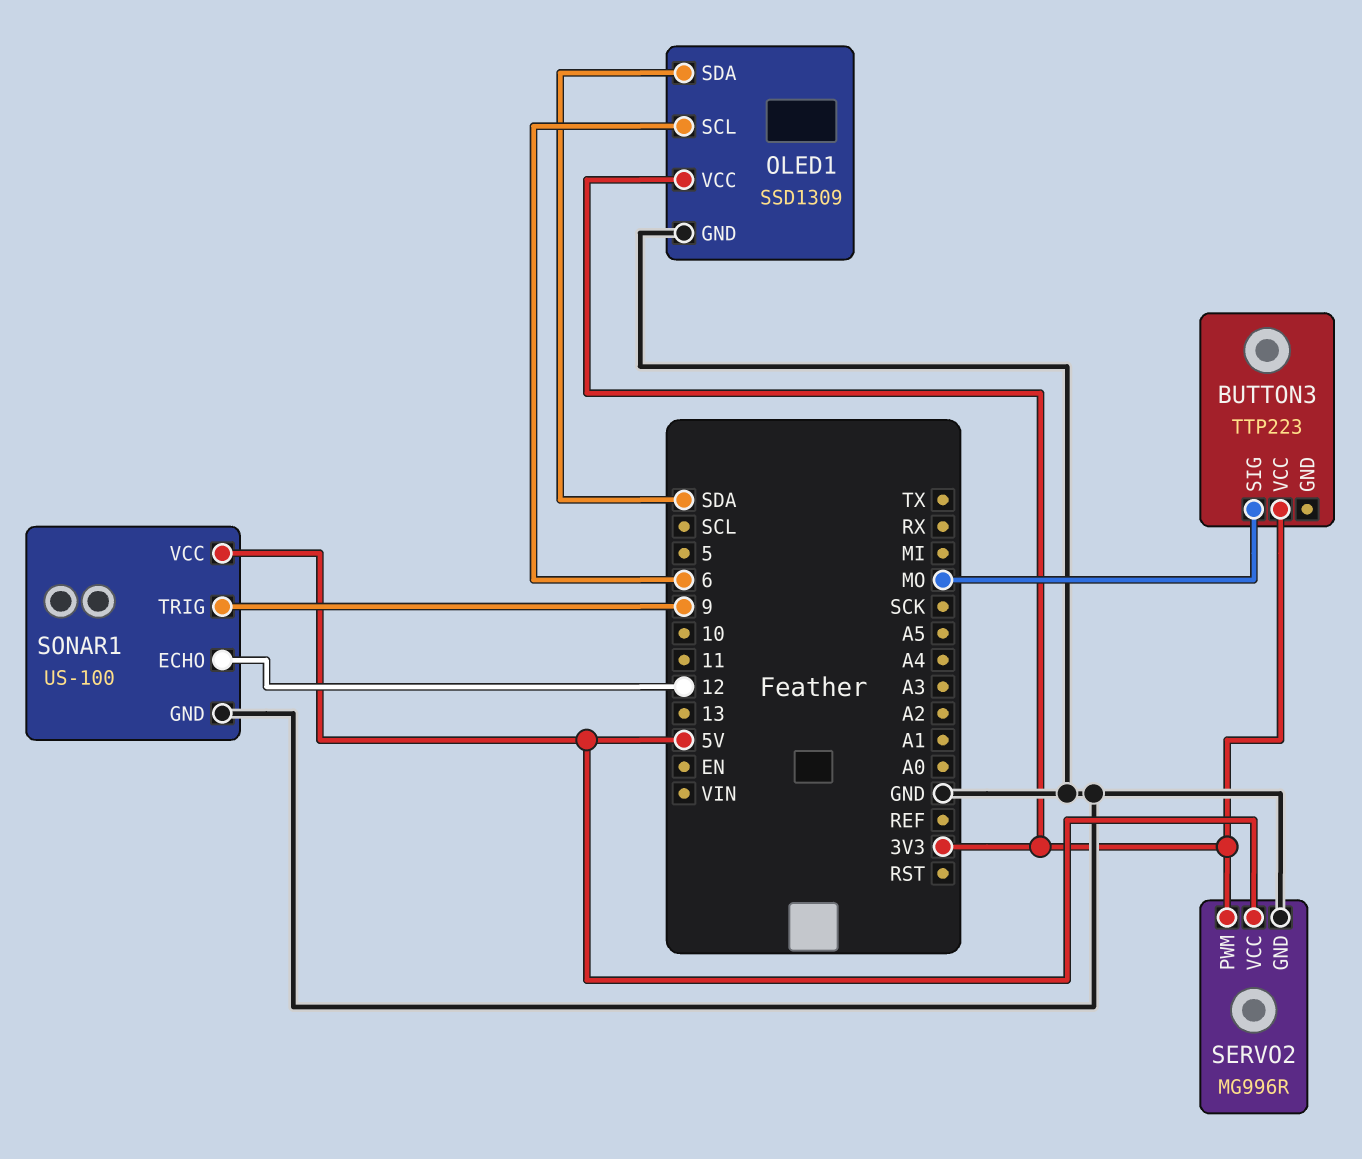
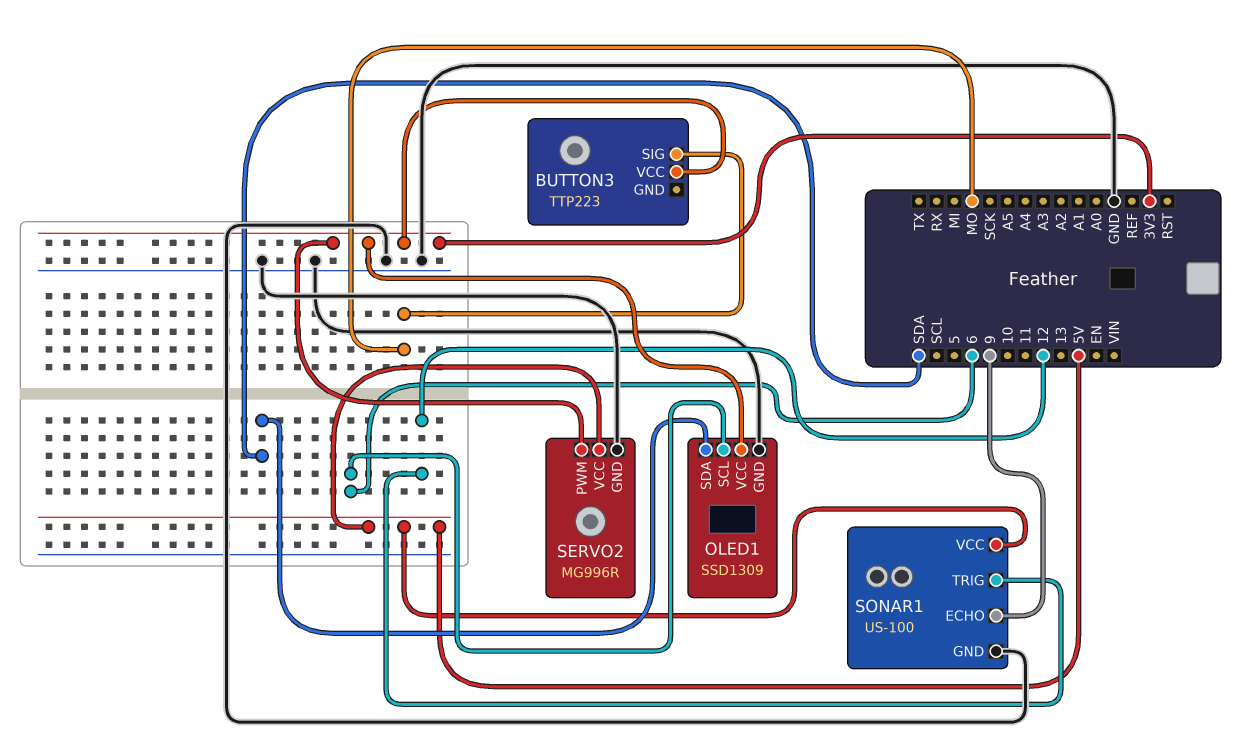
SONAR1 pin ECHO: 12 -> 9
SONAR1 pin TRIG: 9 -> 12

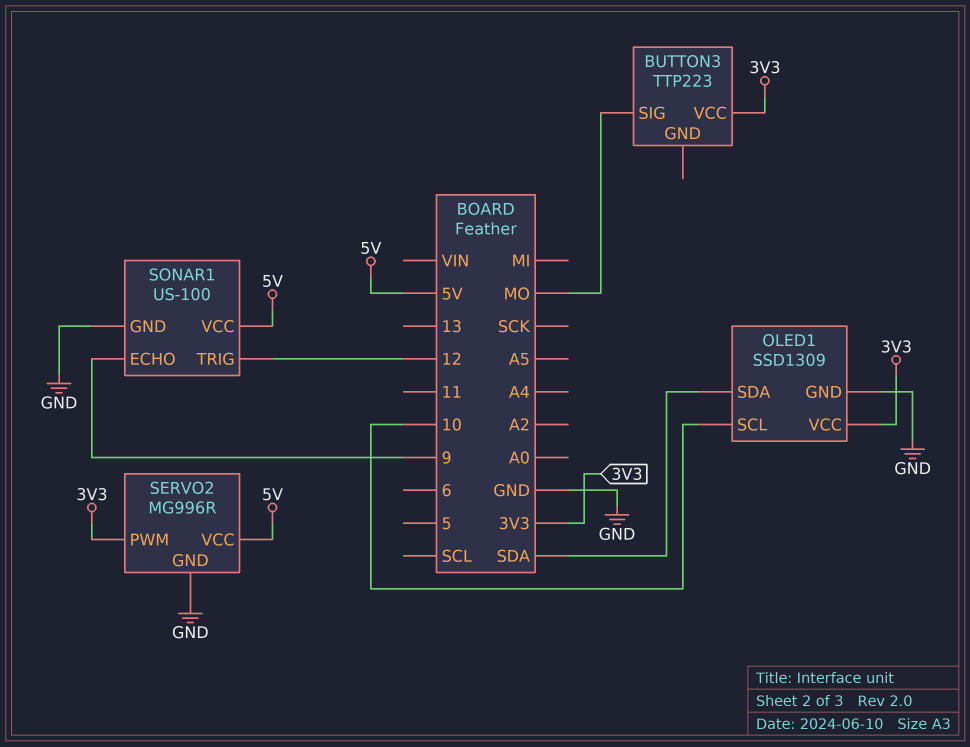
OLED1 pin SCL: 6 -> 10

